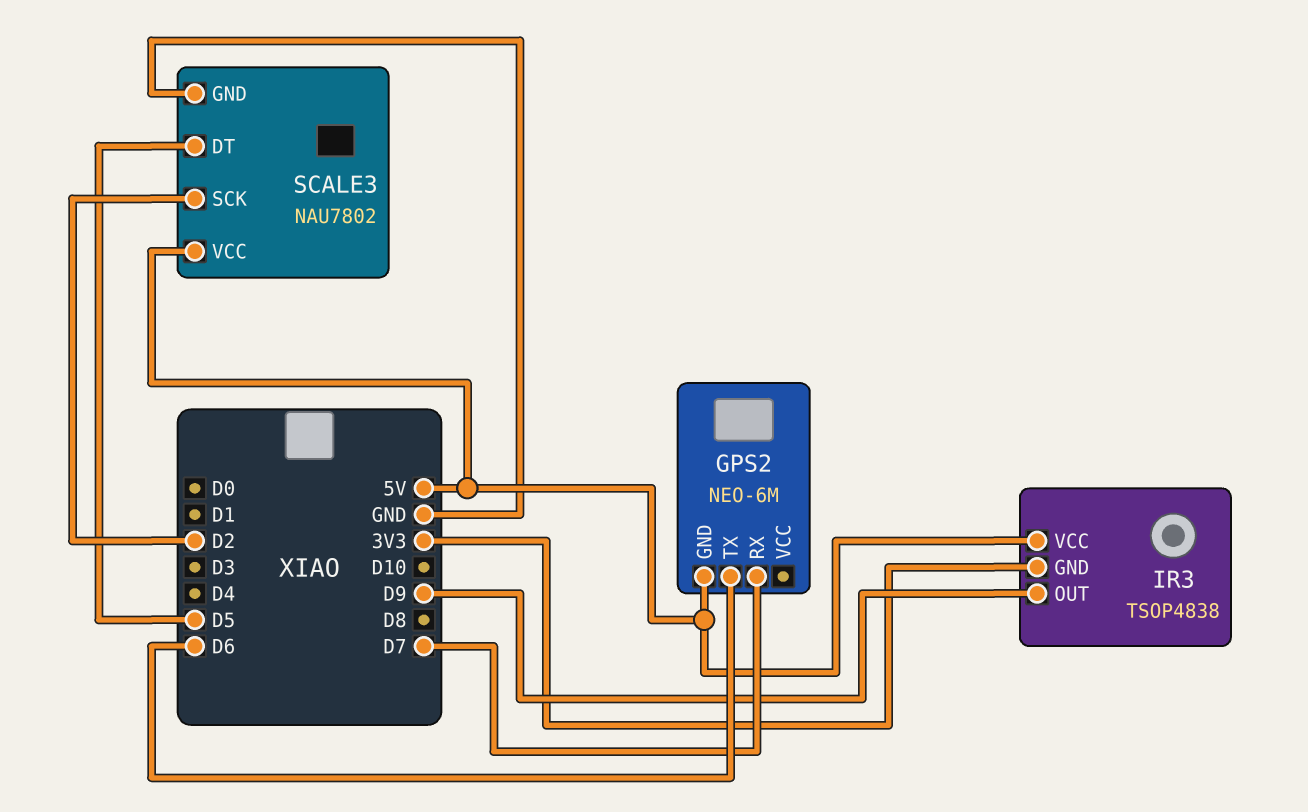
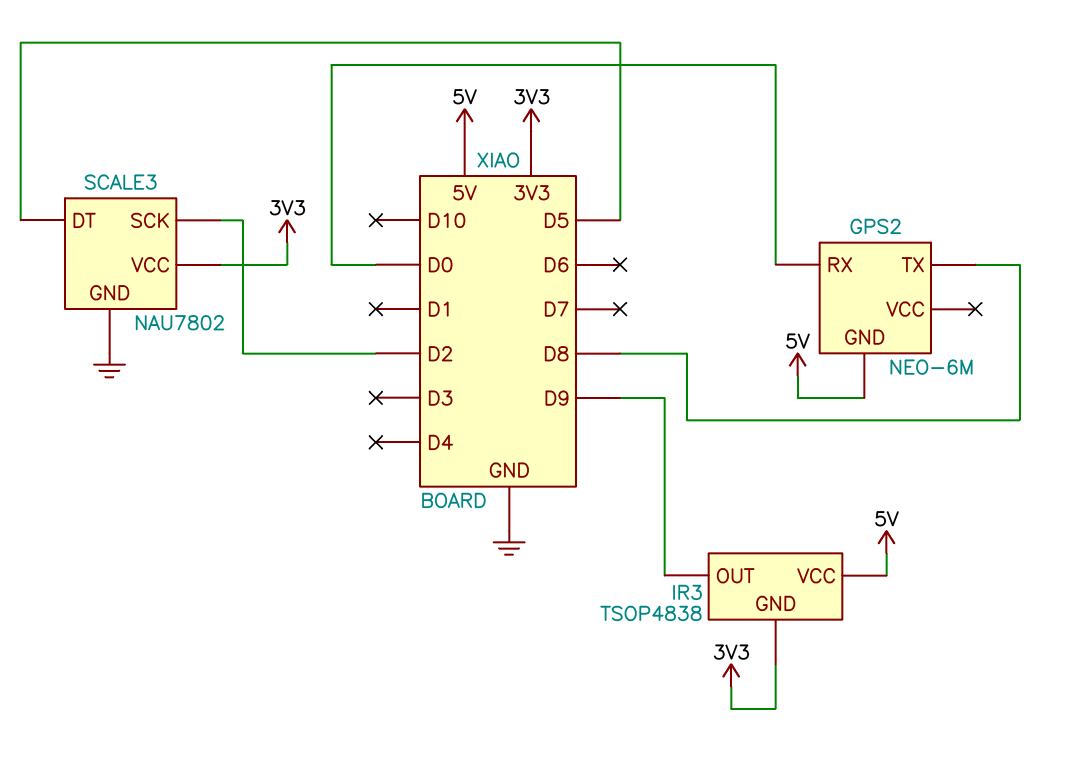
GPS2 pin RX: D7 -> D0
GPS2 pin TX: D6 -> D8
SCALE3 pin VCC: 5V -> 3V3

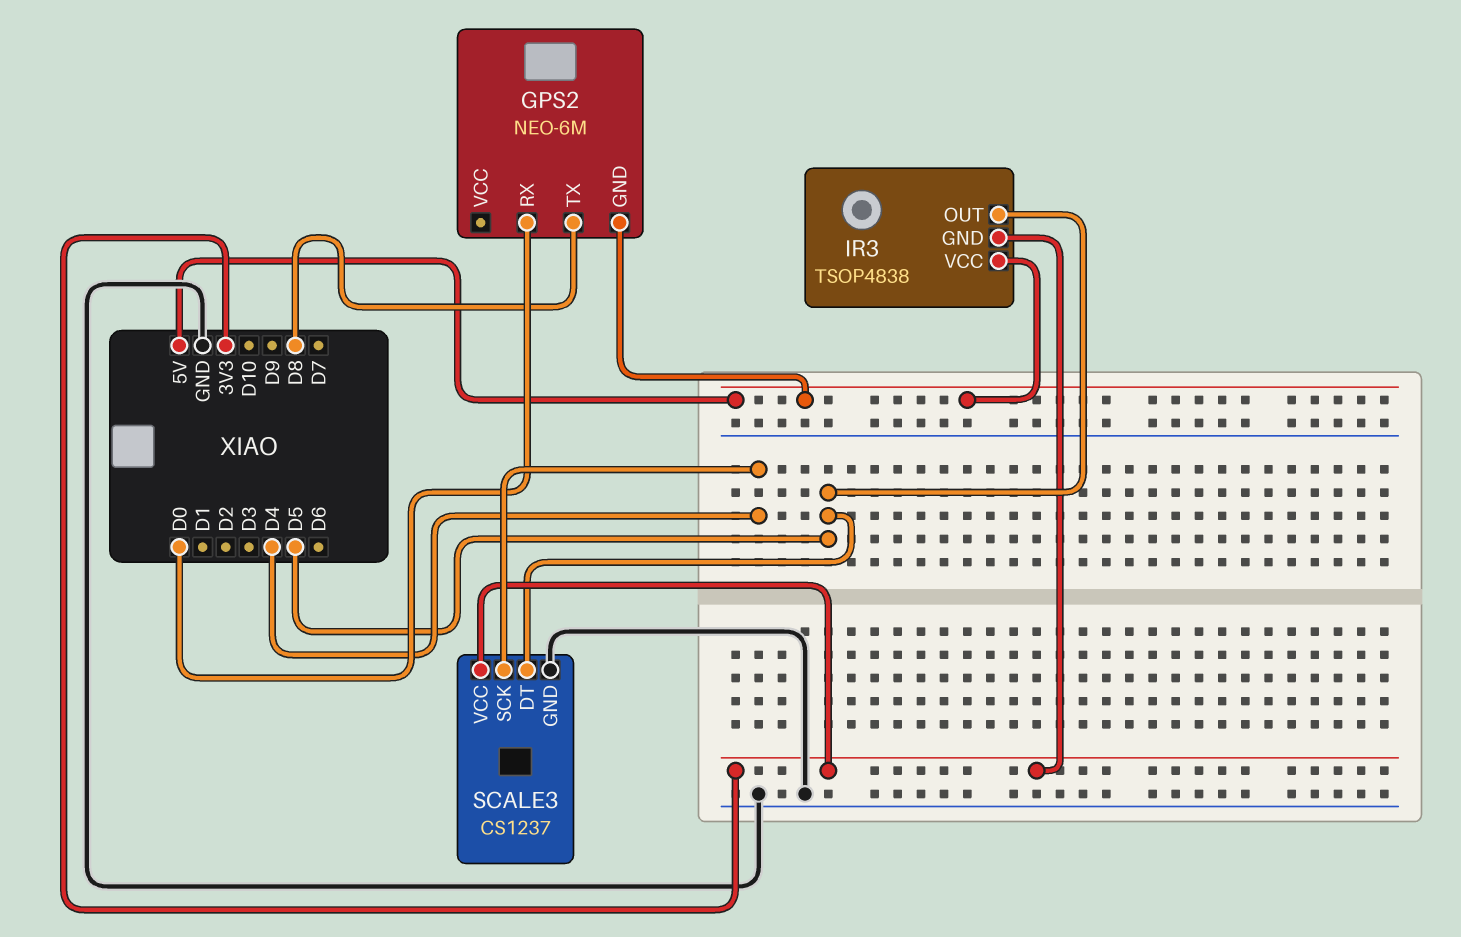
IR3 pin OUT: D9 -> D5
SCALE3: NAU7802 -> CS1237
SCALE3 pin SCK: D2 -> D4

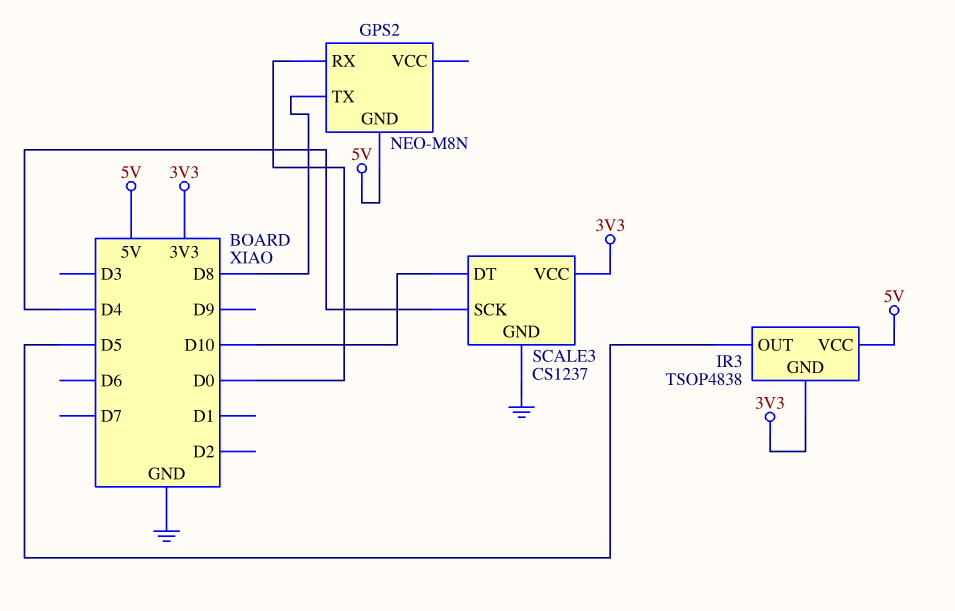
GPS2: NEO-6M -> NEO-M8N
SCALE3 pin DT: D5 -> D10

